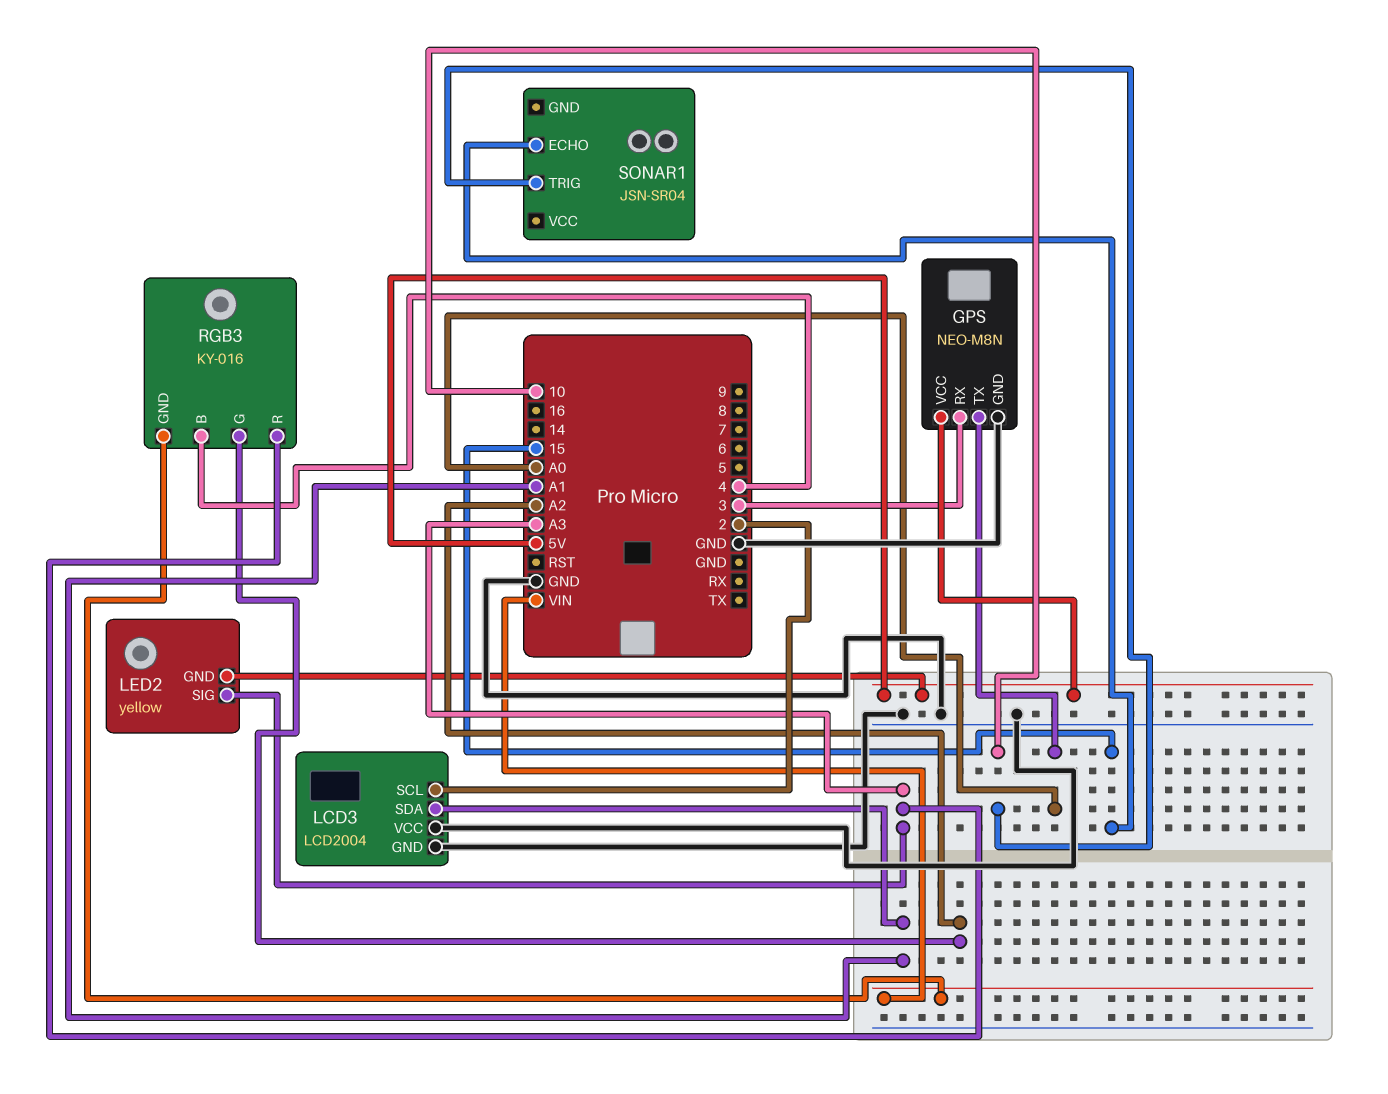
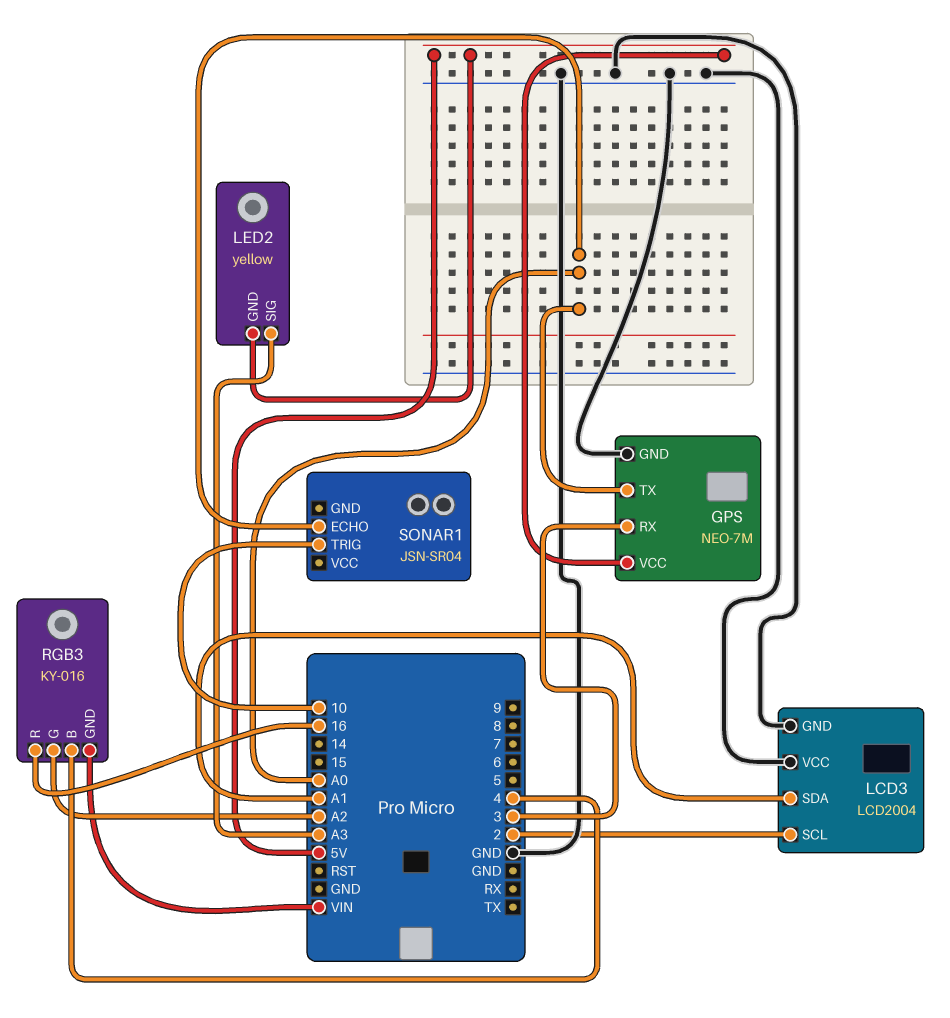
GPS: NEO-M8N -> NEO-7M
RGB3 pin R: A3 -> 16
SONAR1 pin ECHO: 15 -> A0

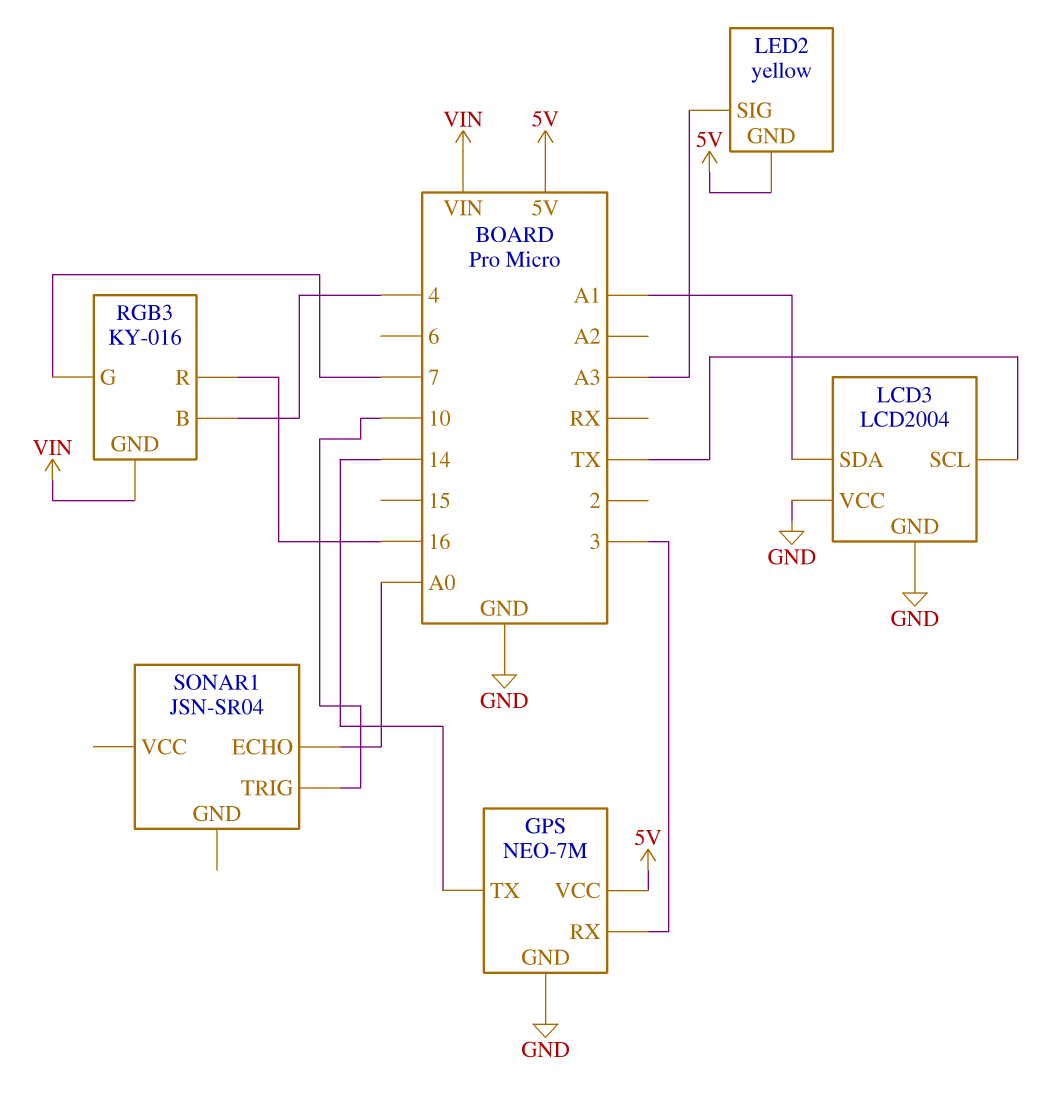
GPS pin TX: A0 -> 14
LCD3 pin SCL: 2 -> TX
RGB3 pin G: A2 -> 7

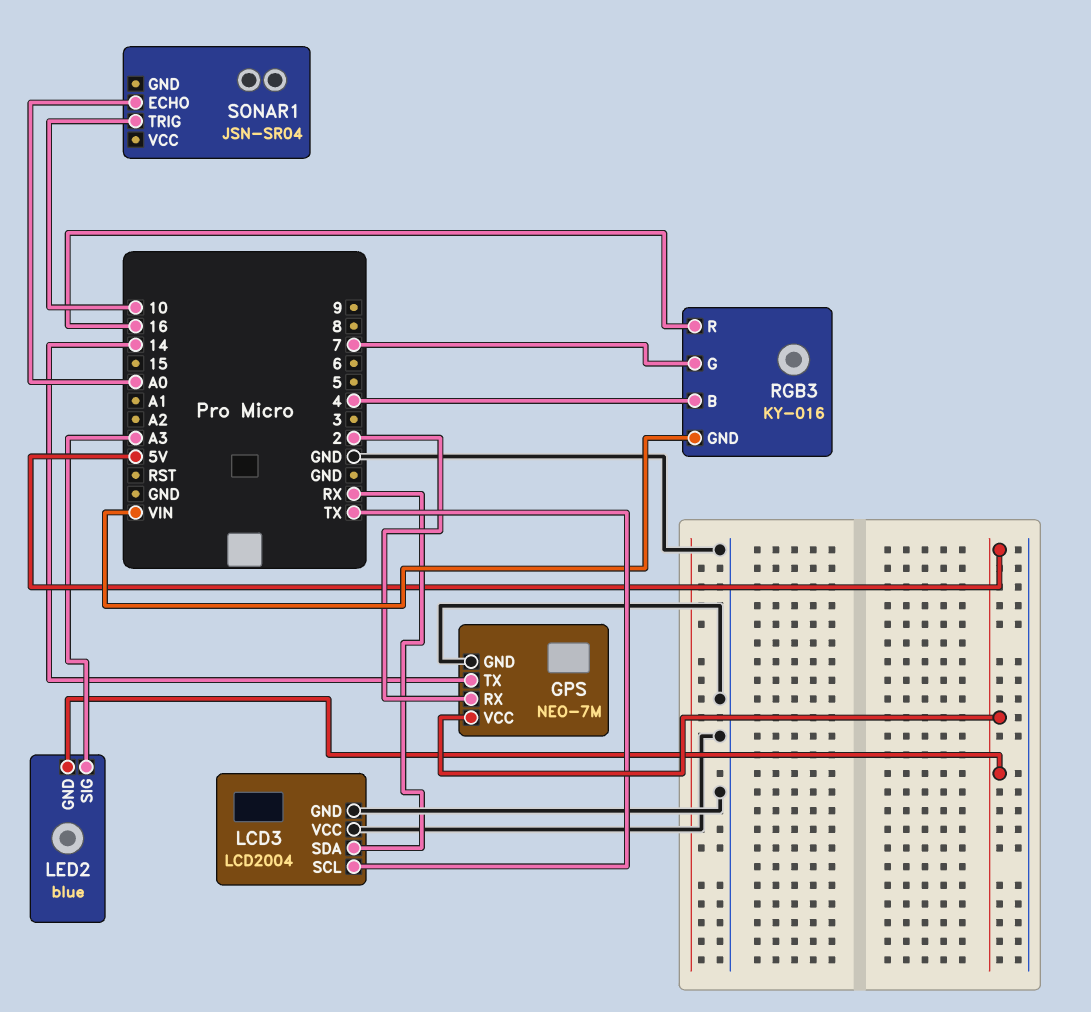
GPS pin RX: 3 -> 2
LCD3 pin SDA: A1 -> RX
LED2: yellow -> blue

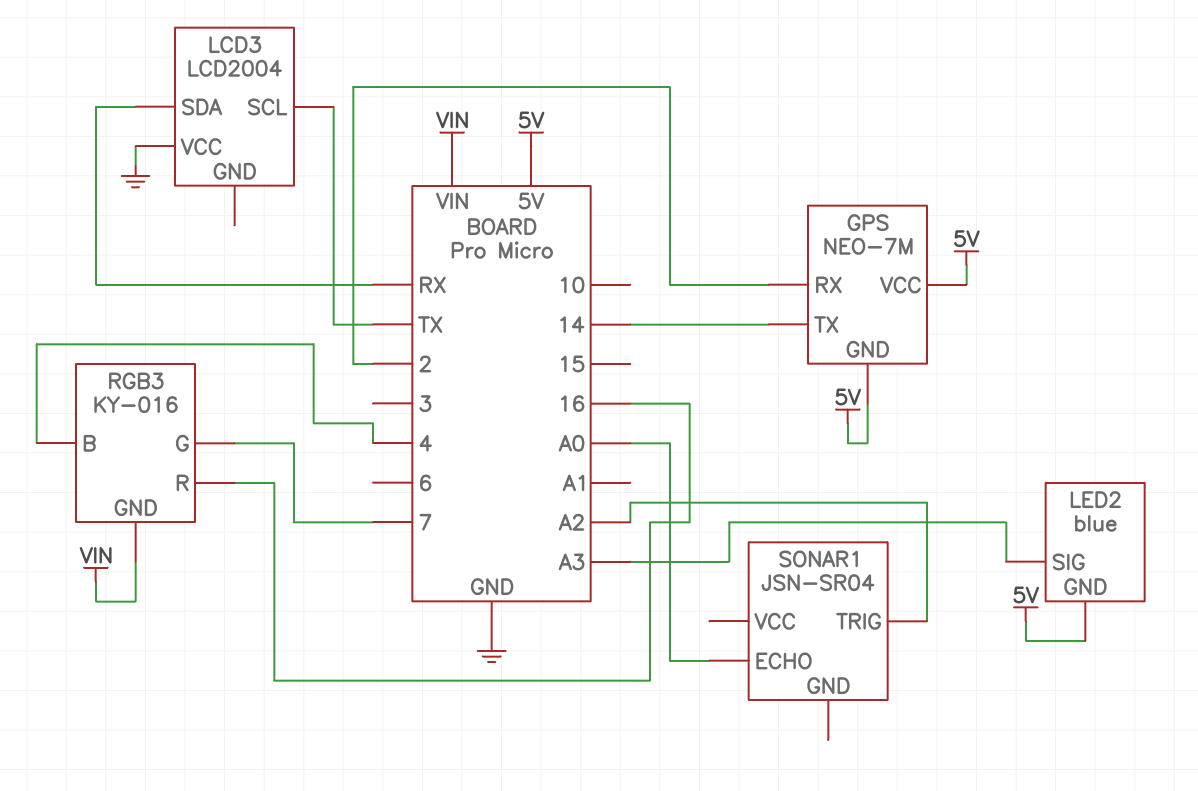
GPS pin GND: GND -> 5V
LCD3 pin GND: GND -> none
SONAR1 pin TRIG: 10 -> A2

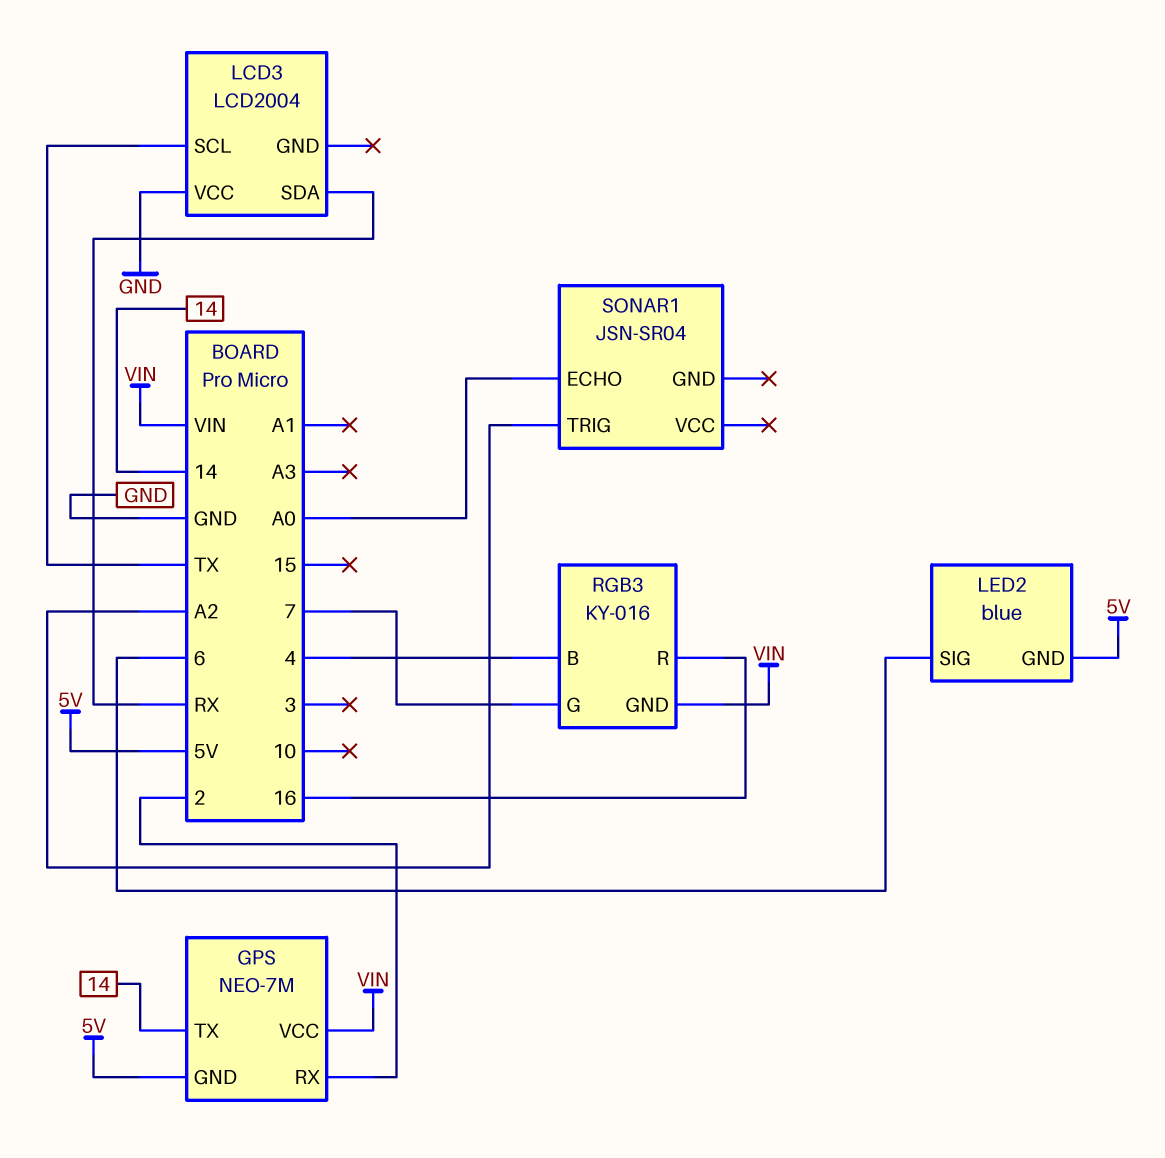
GPS pin VCC: 5V -> VIN
LED2 pin SIG: A3 -> 6

